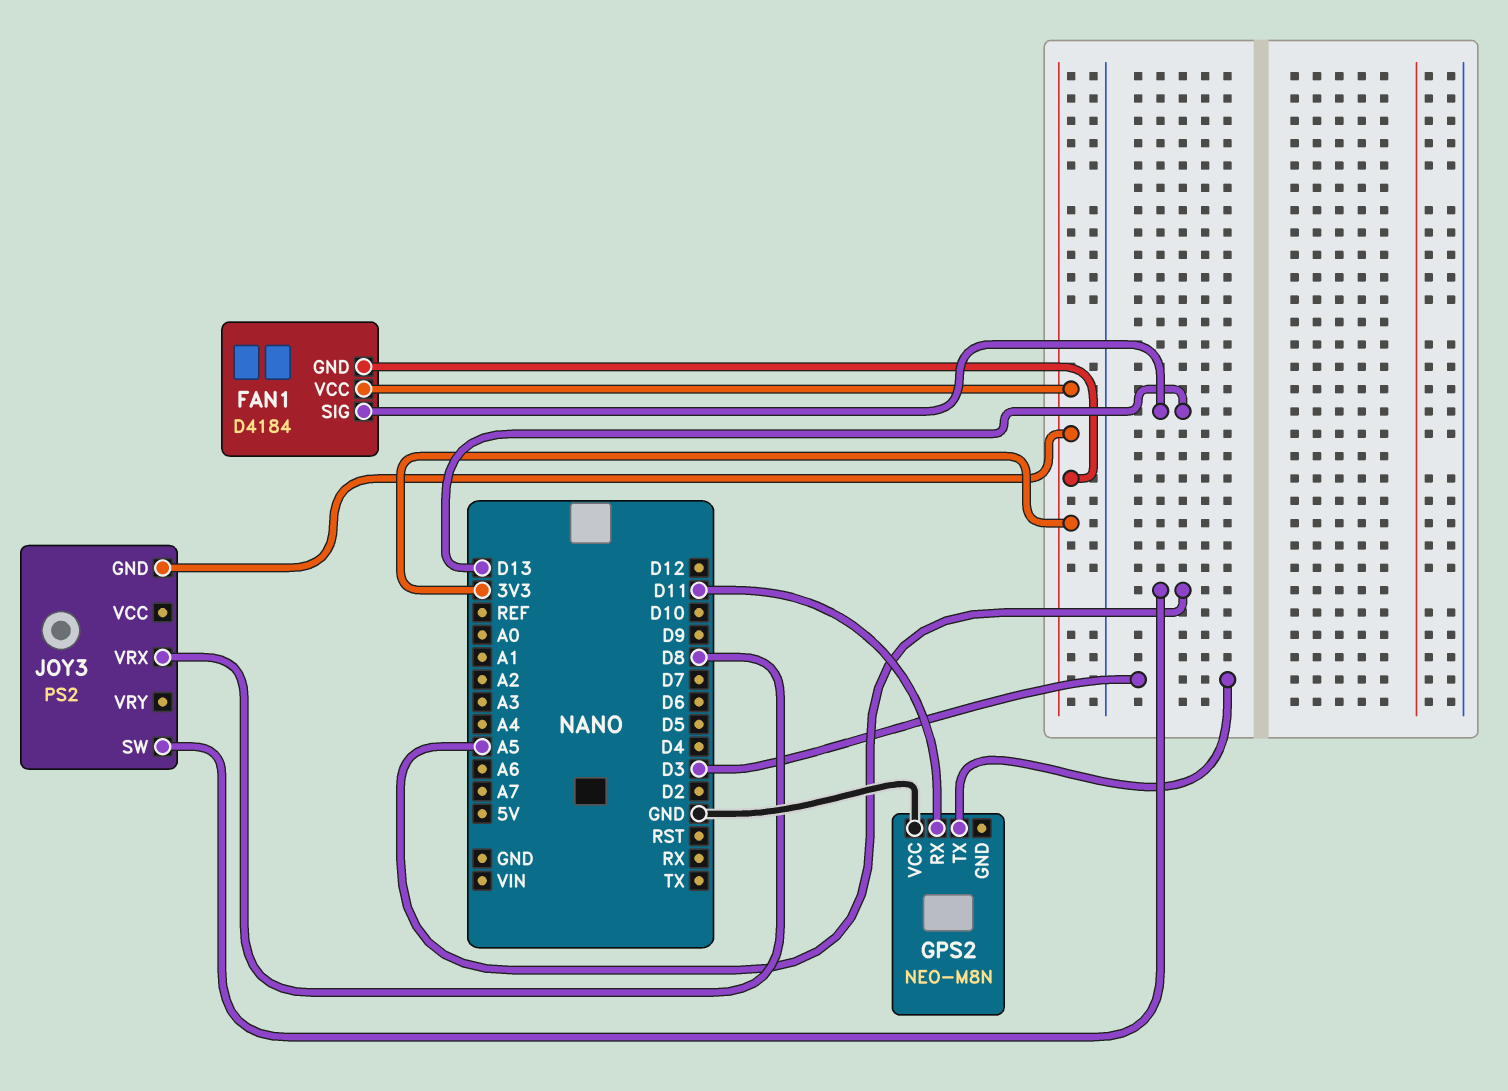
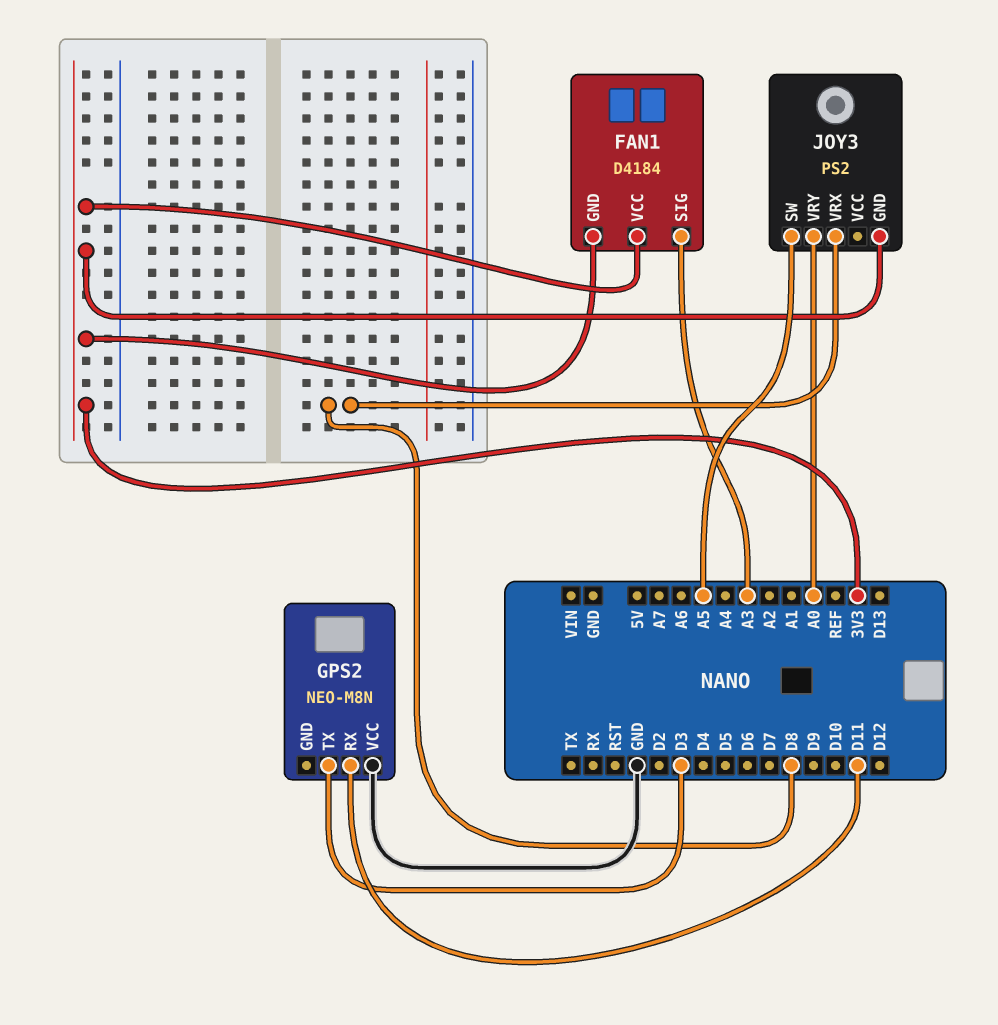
FAN1 pin SIG: D13 -> A3
JOY3 pin VRY: none -> A0

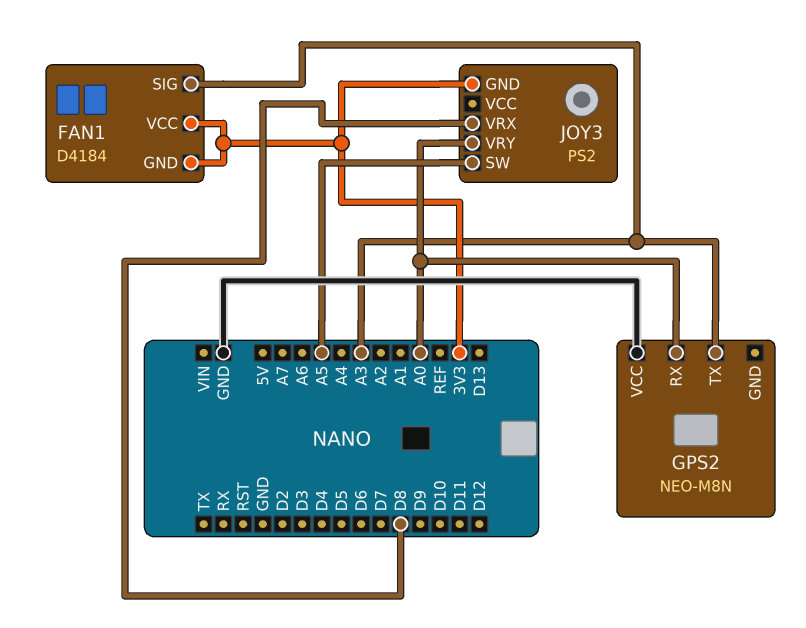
GPS2 pin RX: D11 -> A0
GPS2 pin TX: D3 -> A3

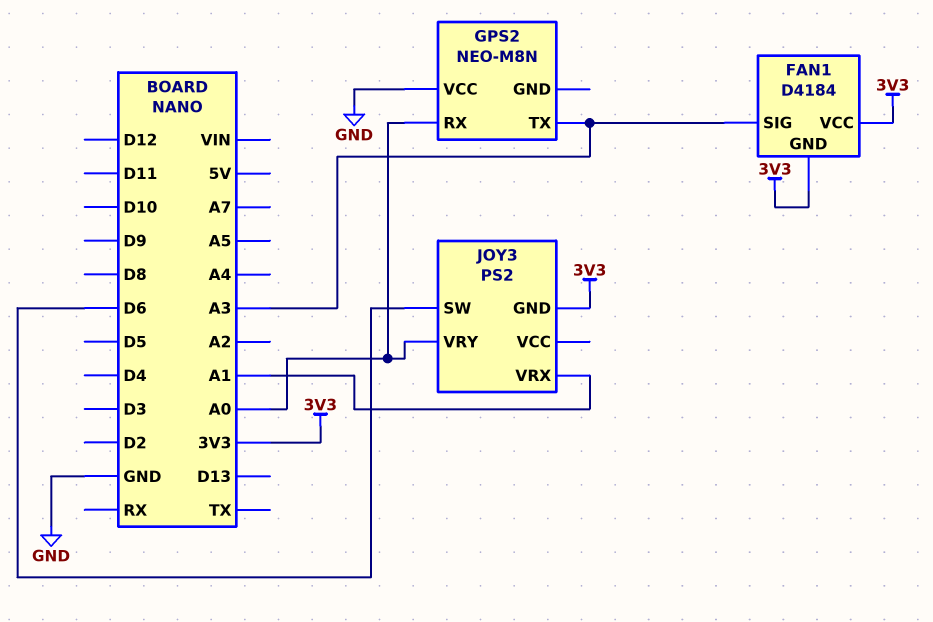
JOY3 pin SW: A5 -> D6
JOY3 pin VRX: D8 -> A1

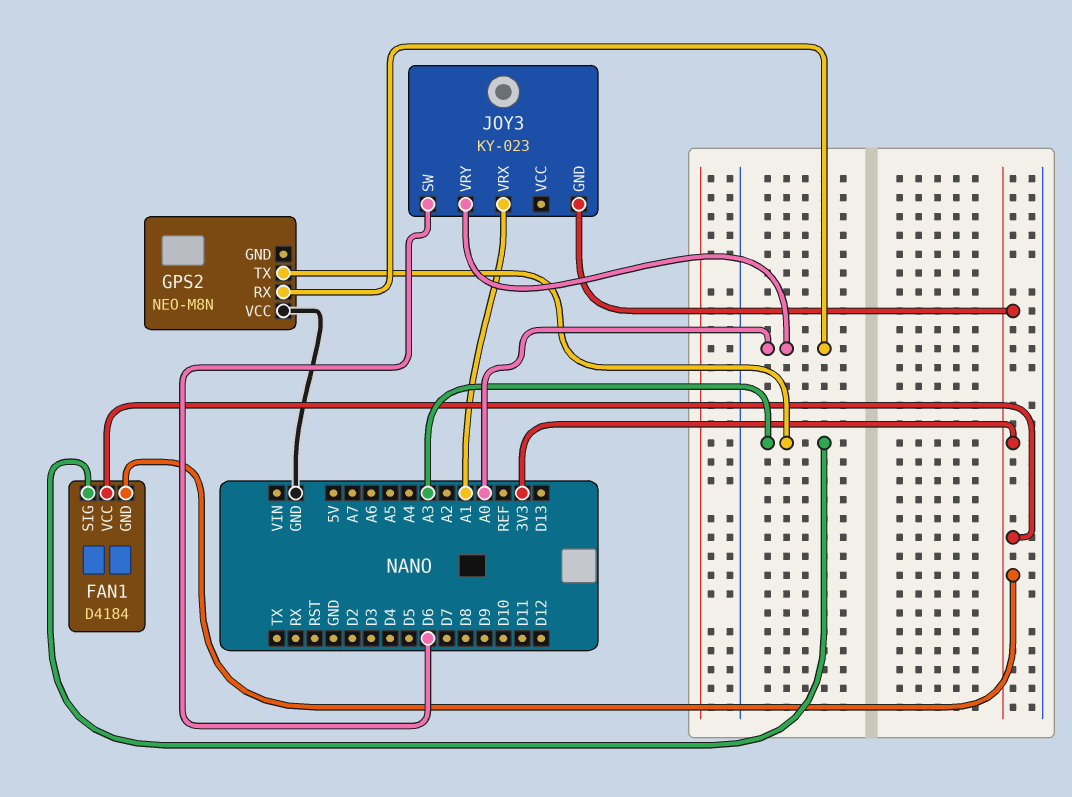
JOY3: PS2 -> KY-023

